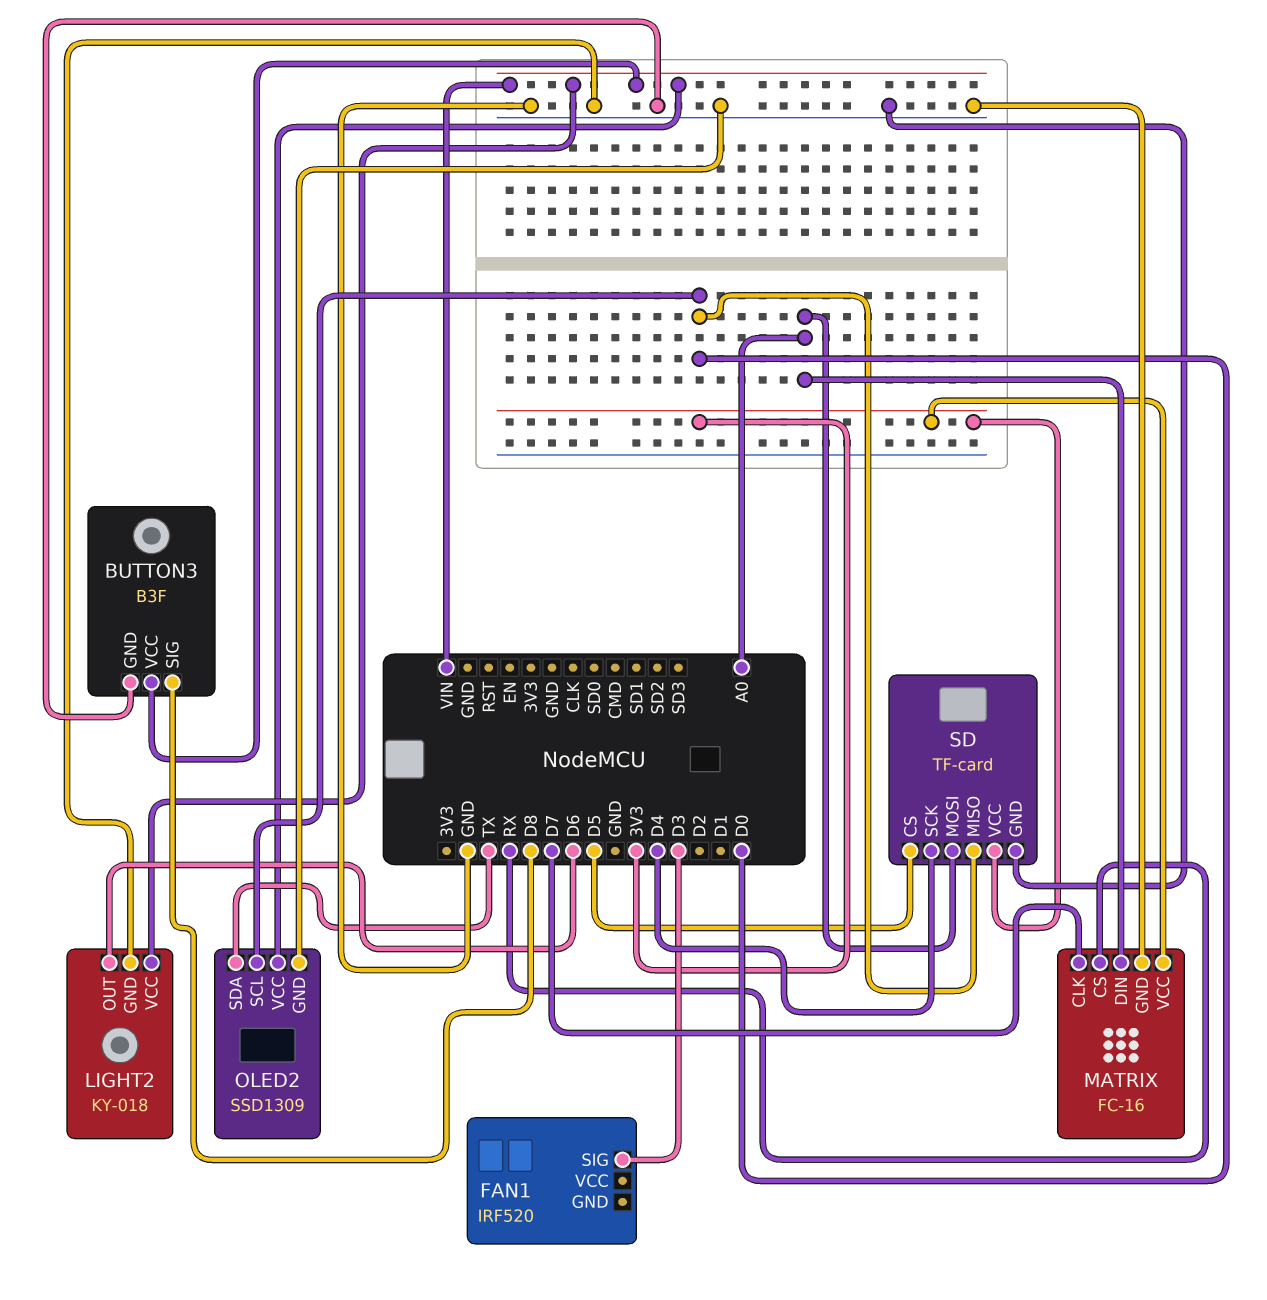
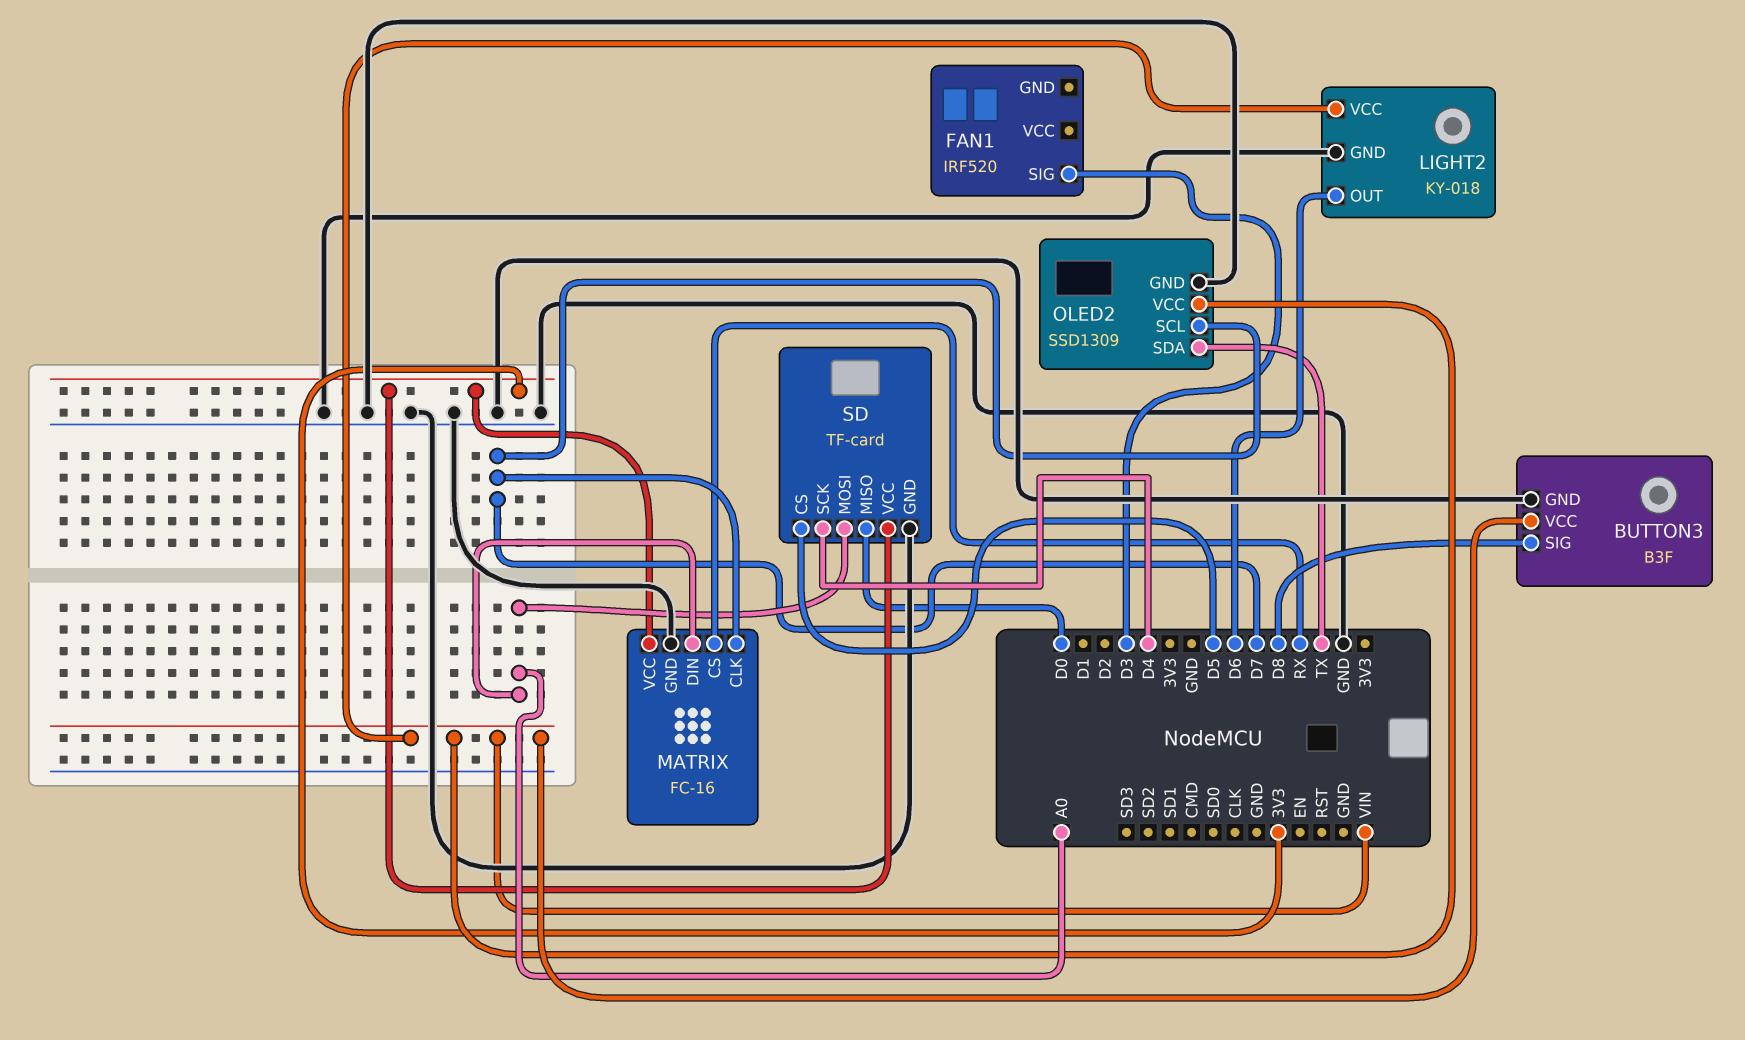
OLED2 pin SCL: D0 -> D7

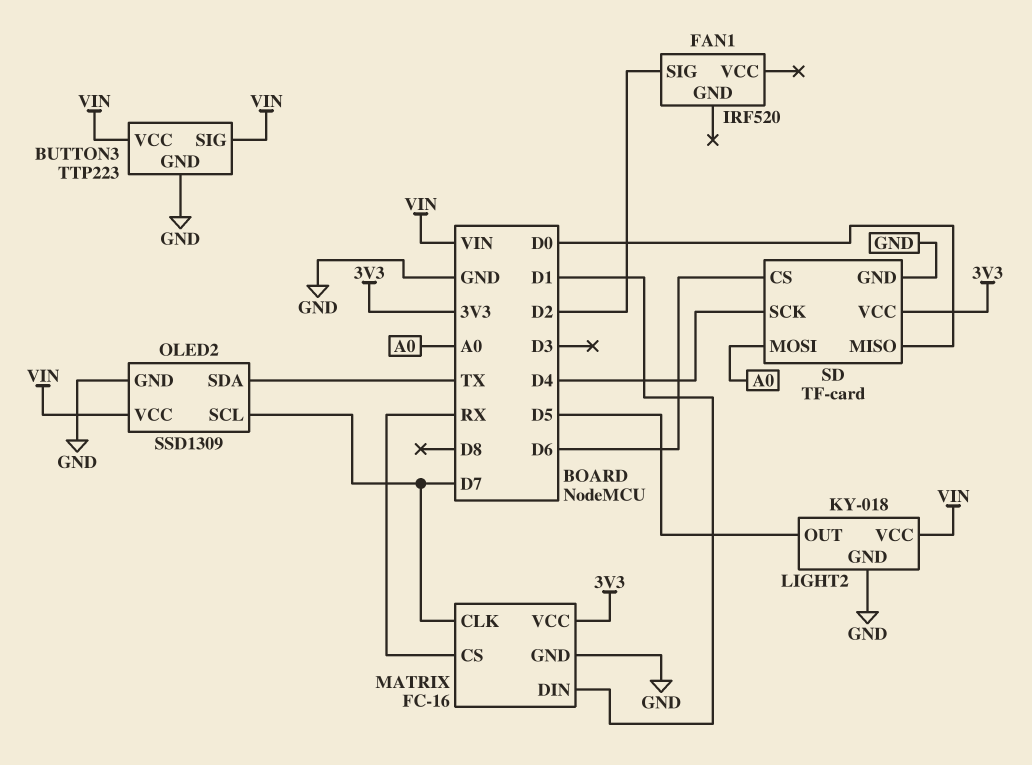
BUTTON3: B3F -> TTP223
BUTTON3 pin SIG: D8 -> VIN
FAN1 pin SIG: D3 -> D2
LIGHT2 pin OUT: D6 -> D5
MATRIX pin DIN: A0 -> D1
SD pin CS: D5 -> D6

